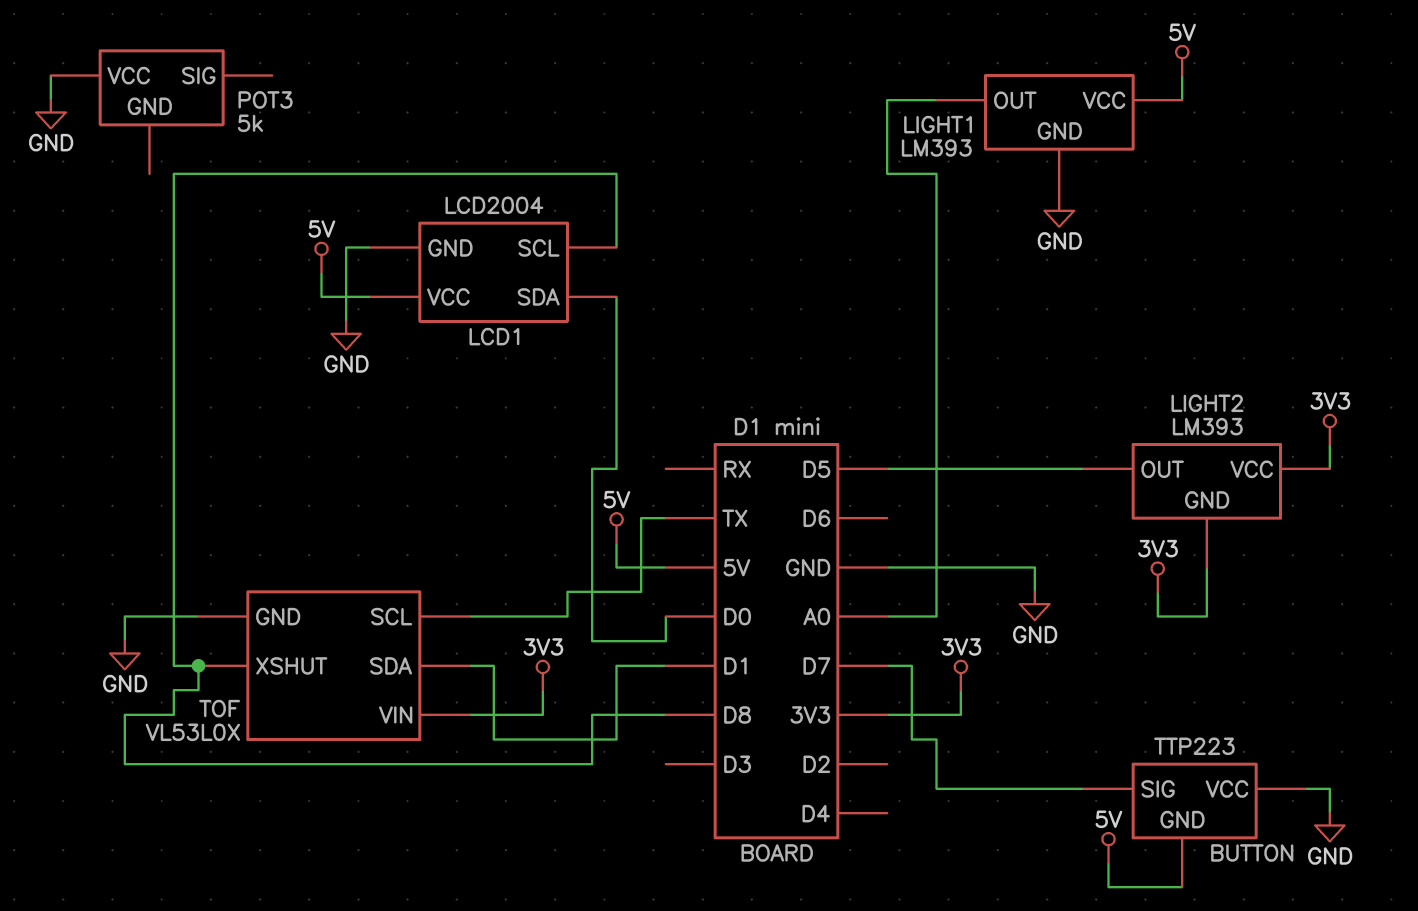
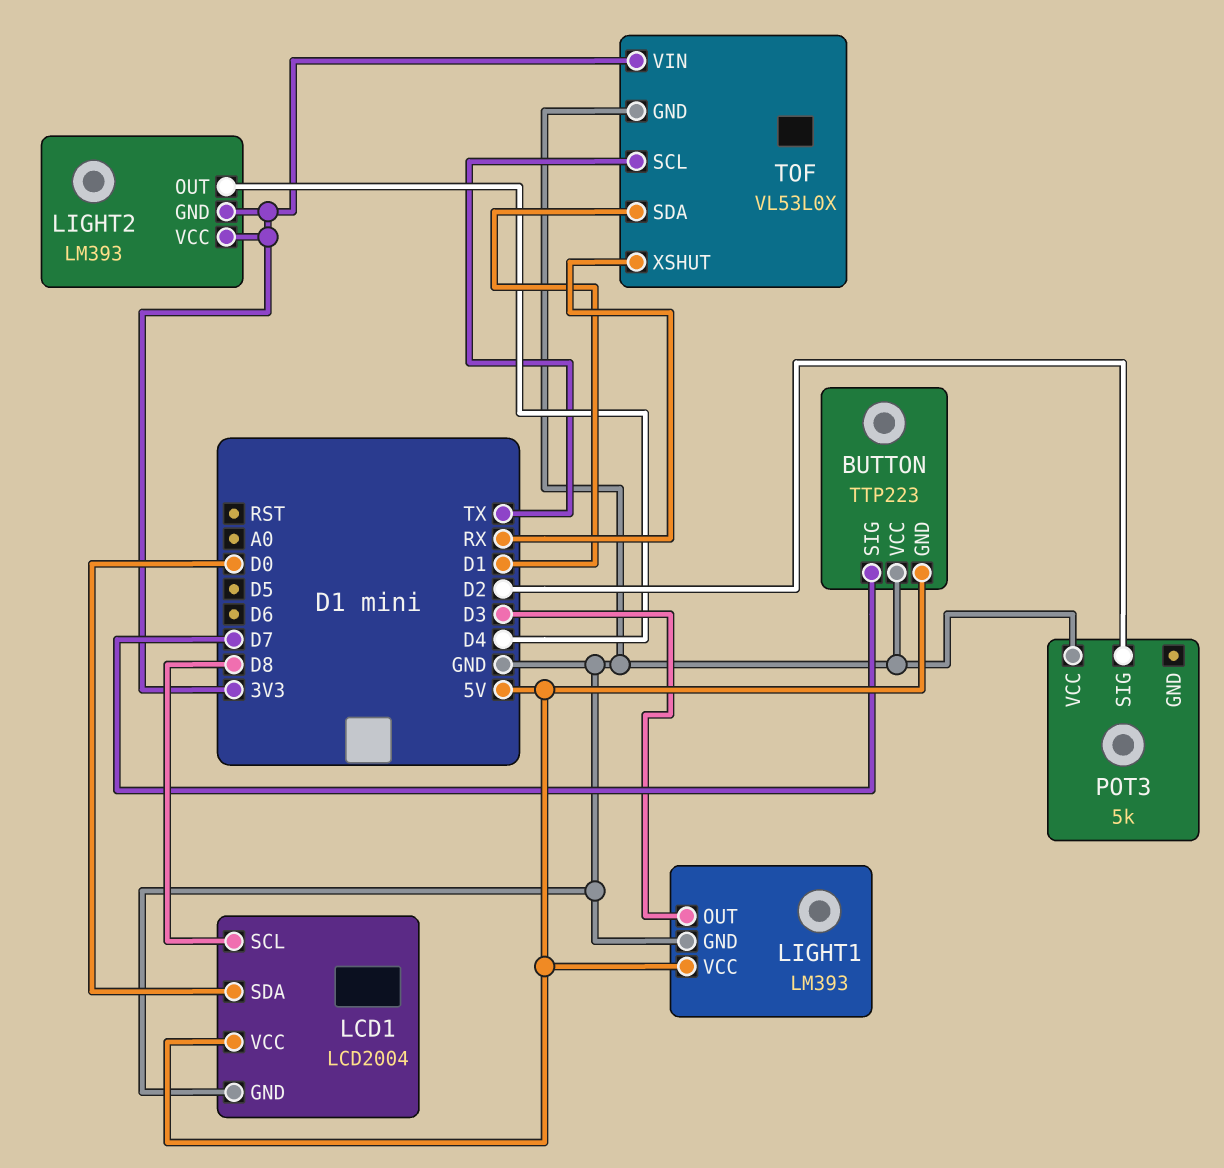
LIGHT1 pin OUT: A0 -> D3
LIGHT2 pin OUT: D5 -> D4
POT3 pin SIG: none -> D2
TOF pin XSHUT: D8 -> RX

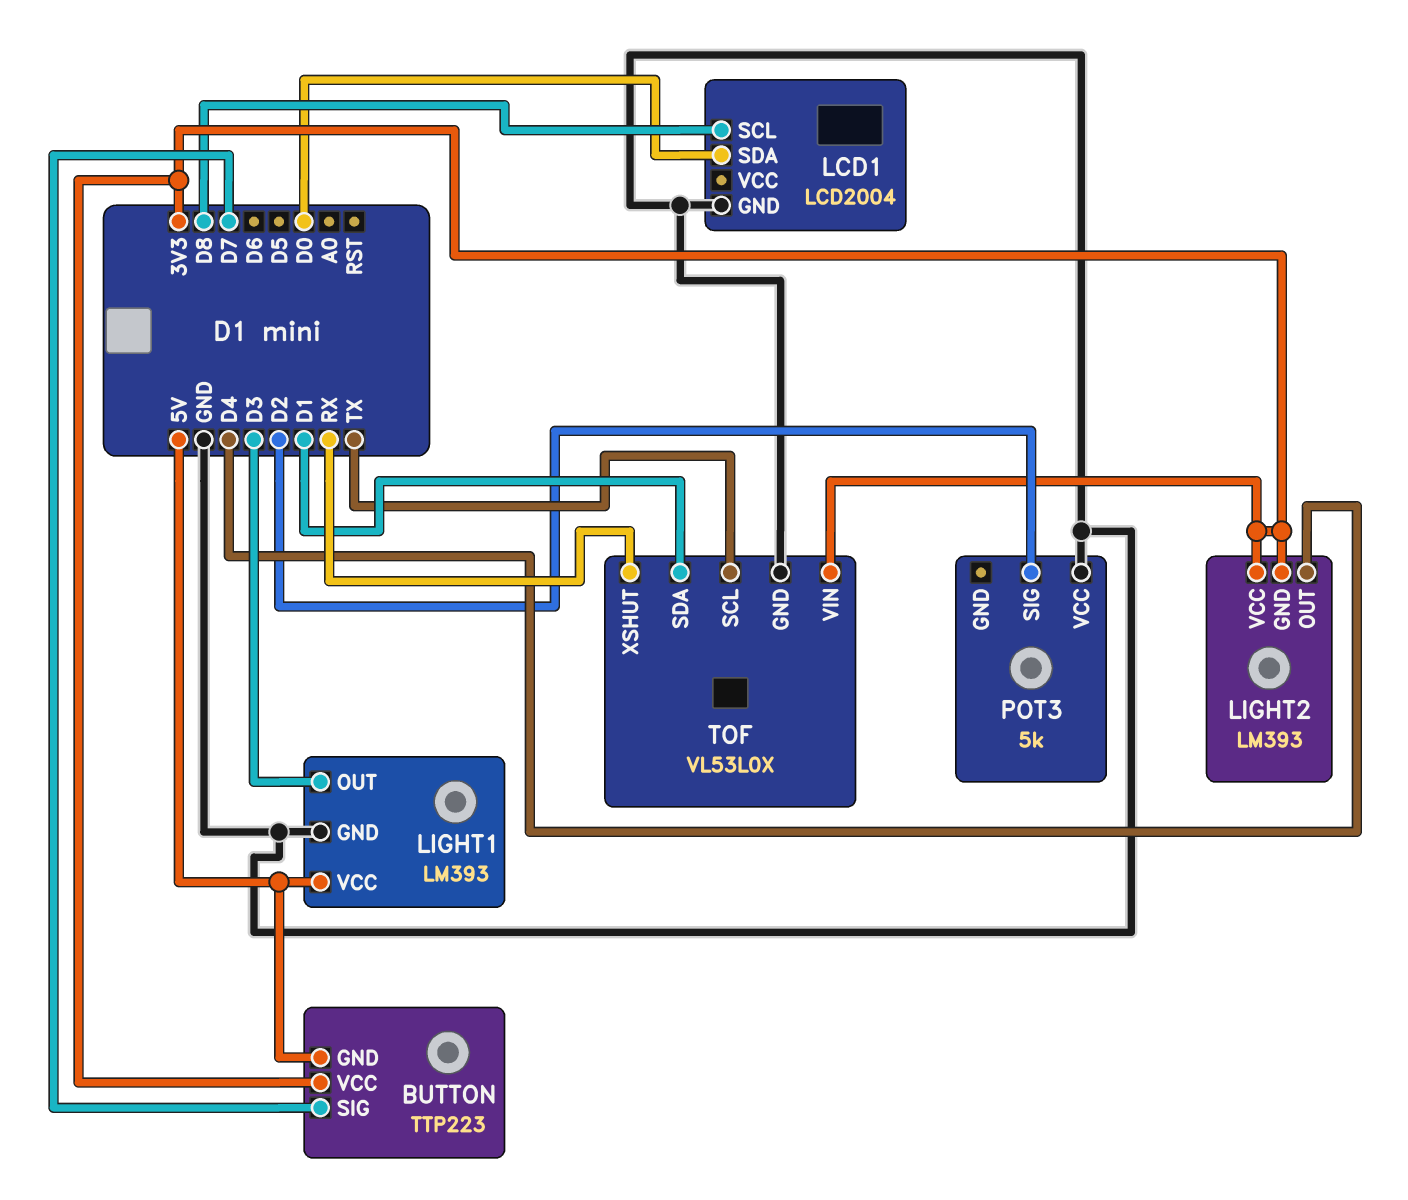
BUTTON pin VCC: GND -> 3V3
LCD1 pin VCC: 5V -> none

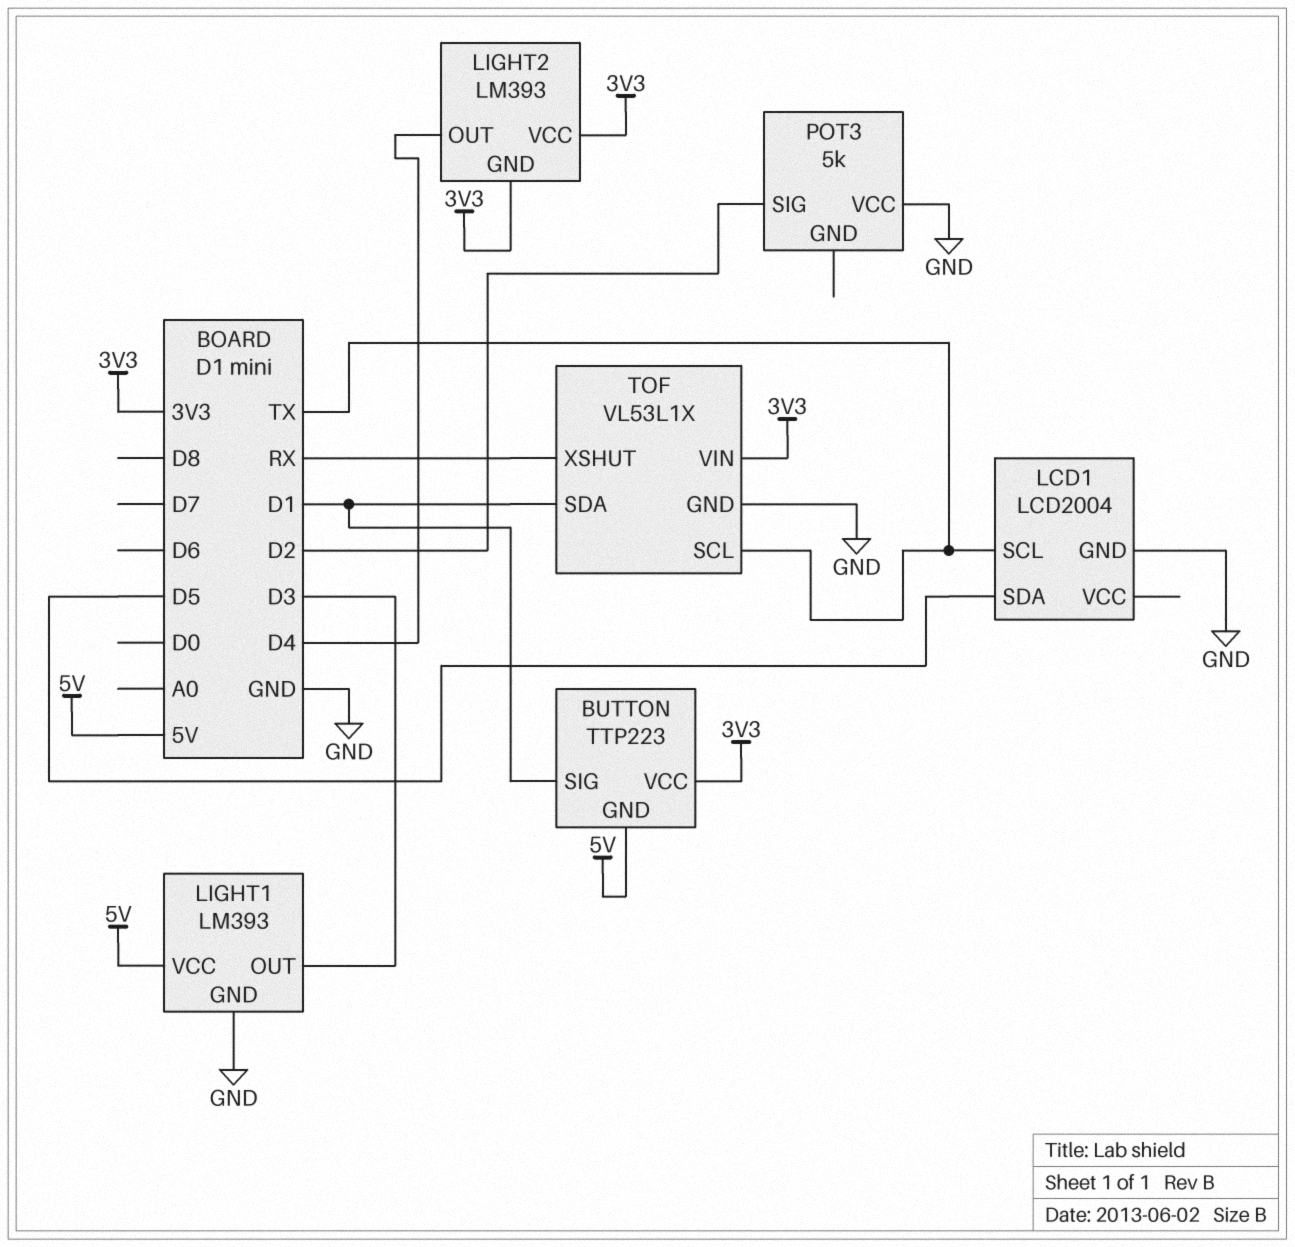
BUTTON pin SIG: D7 -> D1
LCD1 pin SCL: D8 -> TX
LCD1 pin SDA: D0 -> D5
TOF: VL53L0X -> VL53L1X

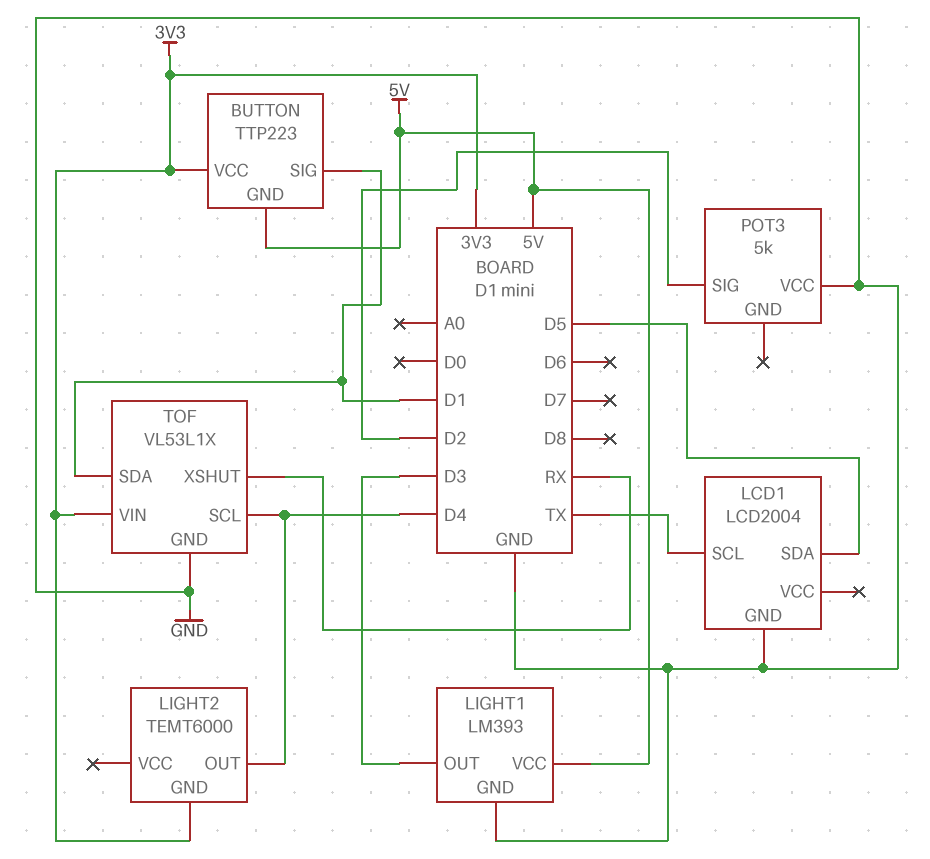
LIGHT2: LM393 -> TEMT6000
LIGHT2 pin VCC: 3V3 -> none
TOF pin SCL: TX -> D4

